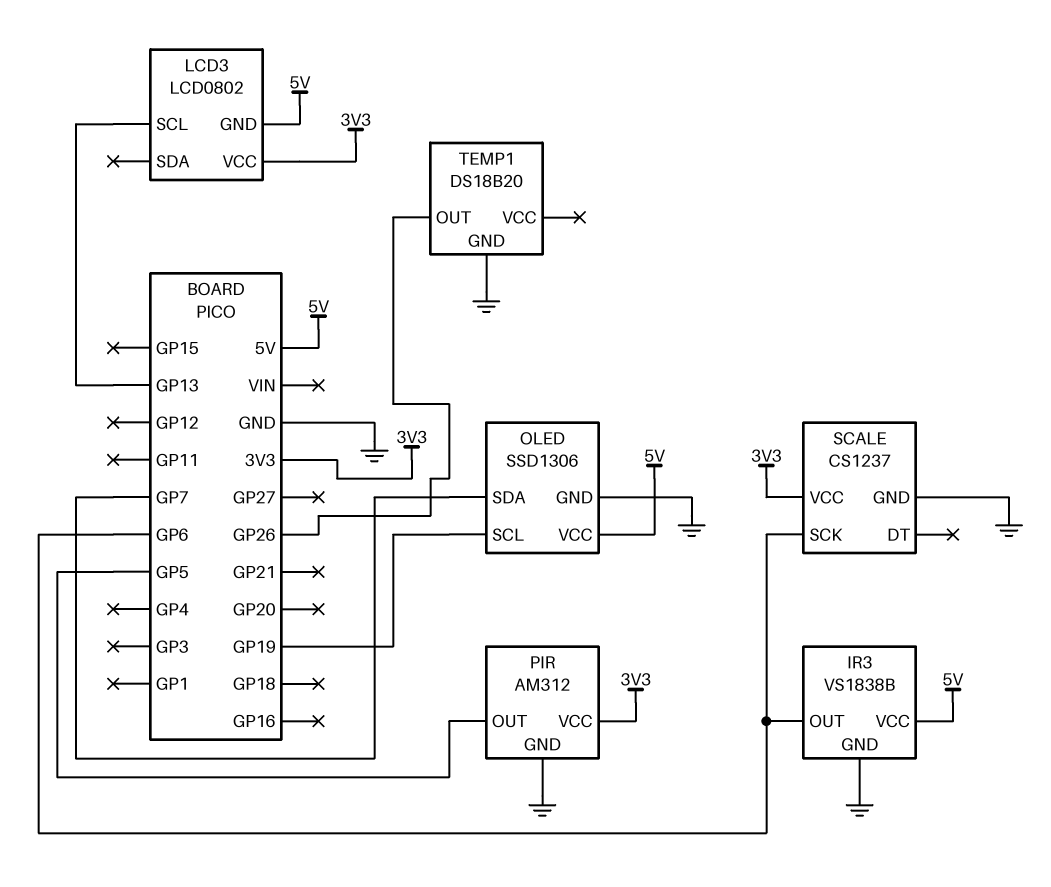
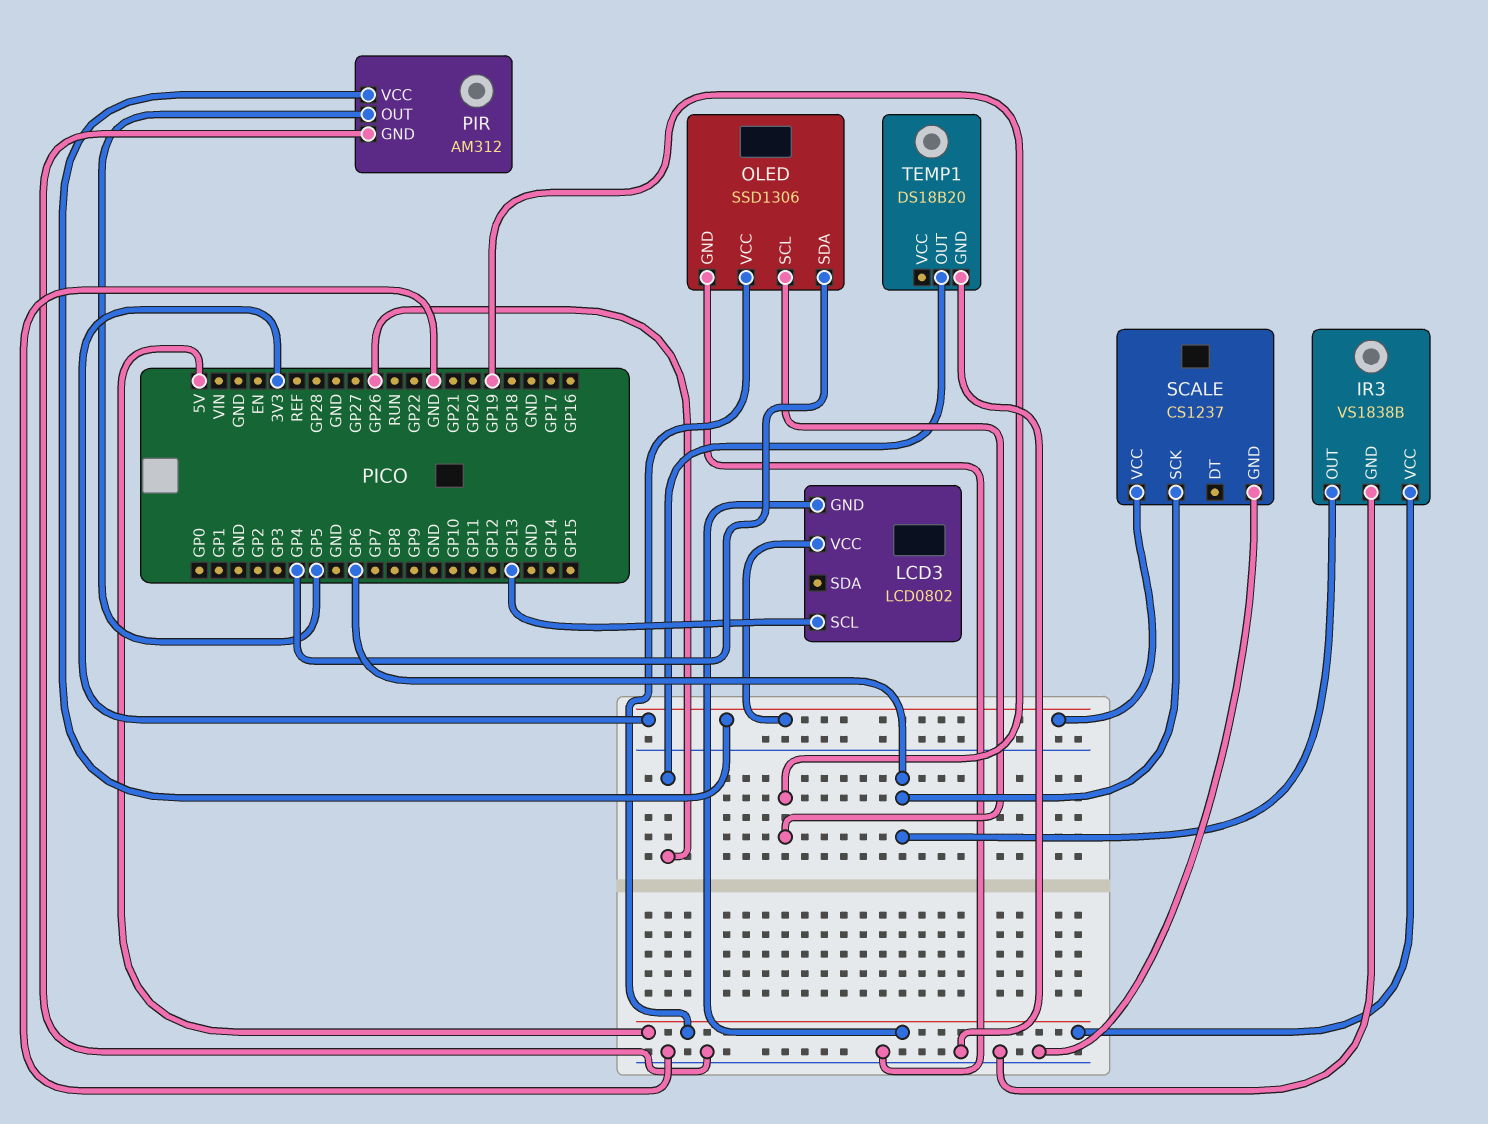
OLED pin SDA: GP7 -> GP4

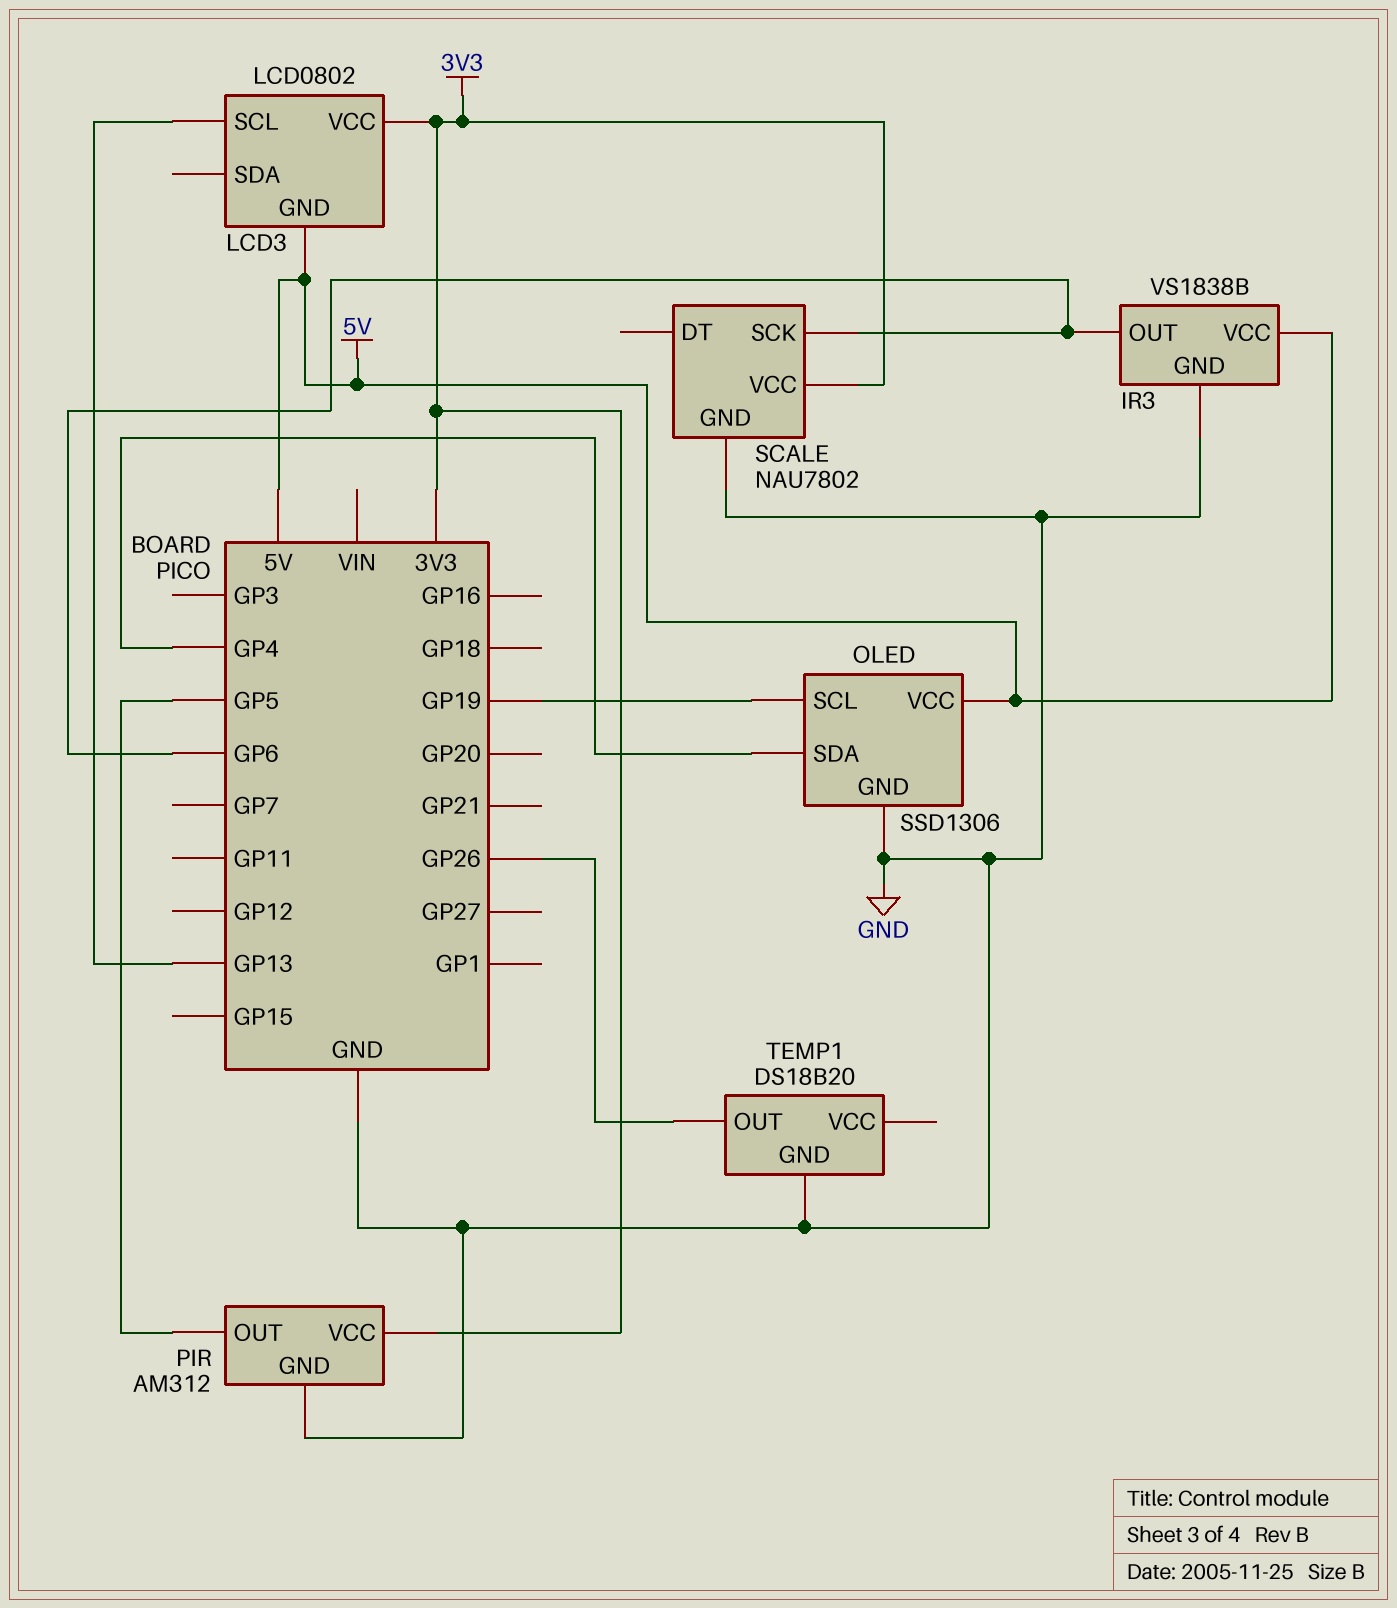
SCALE: CS1237 -> NAU7802

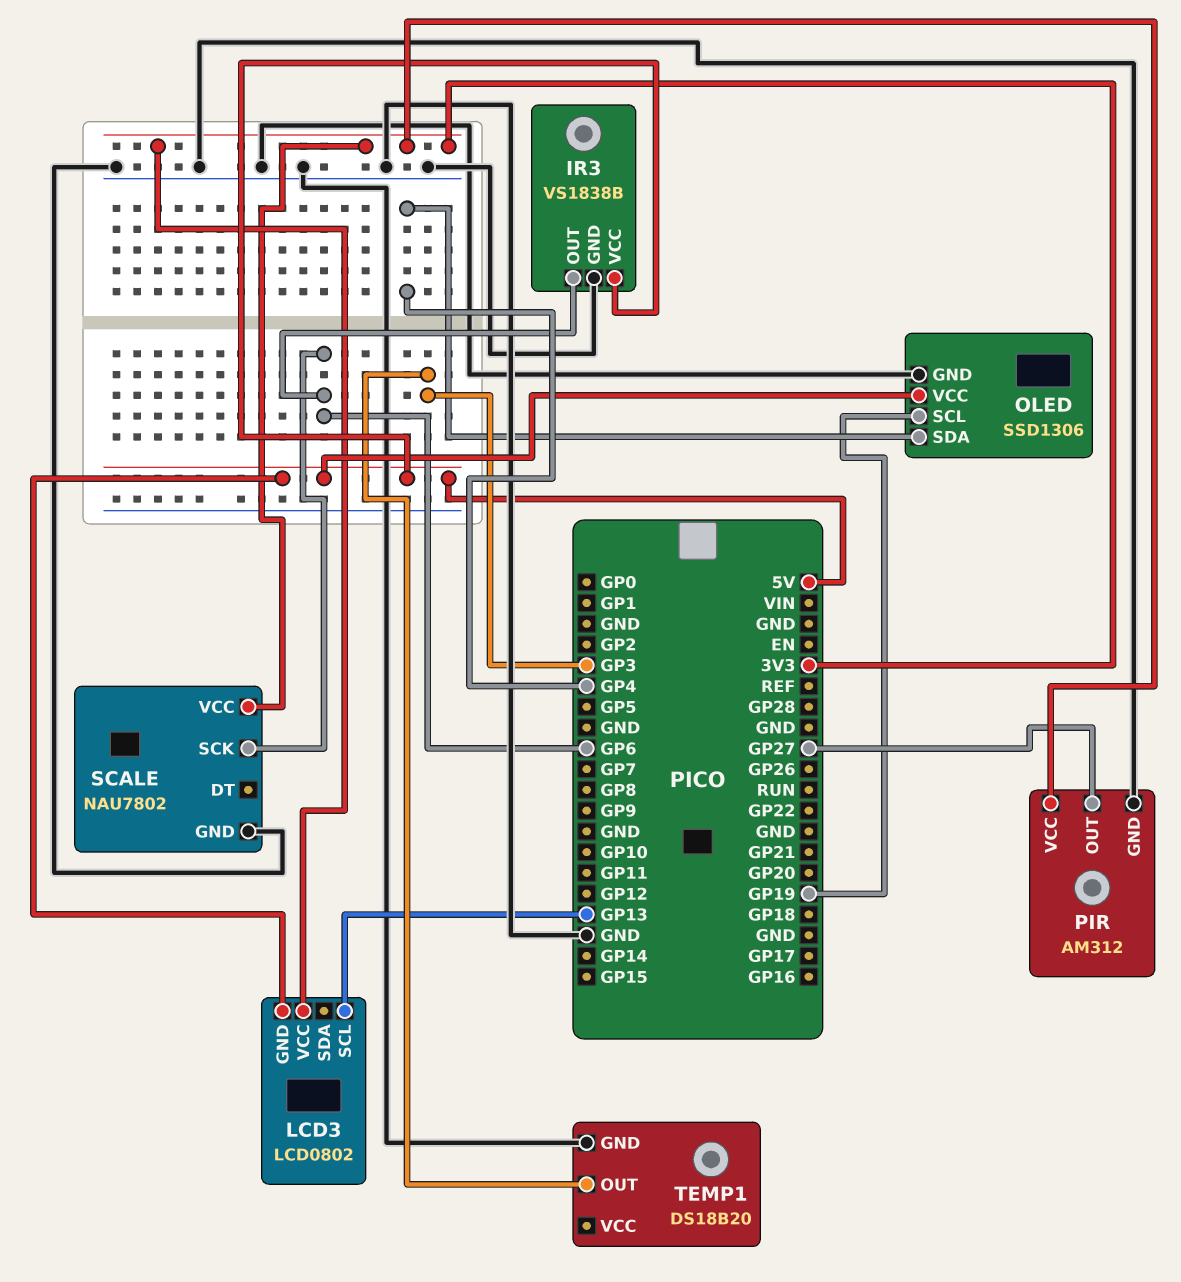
PIR pin OUT: GP5 -> GP27
TEMP1 pin OUT: GP26 -> GP3

